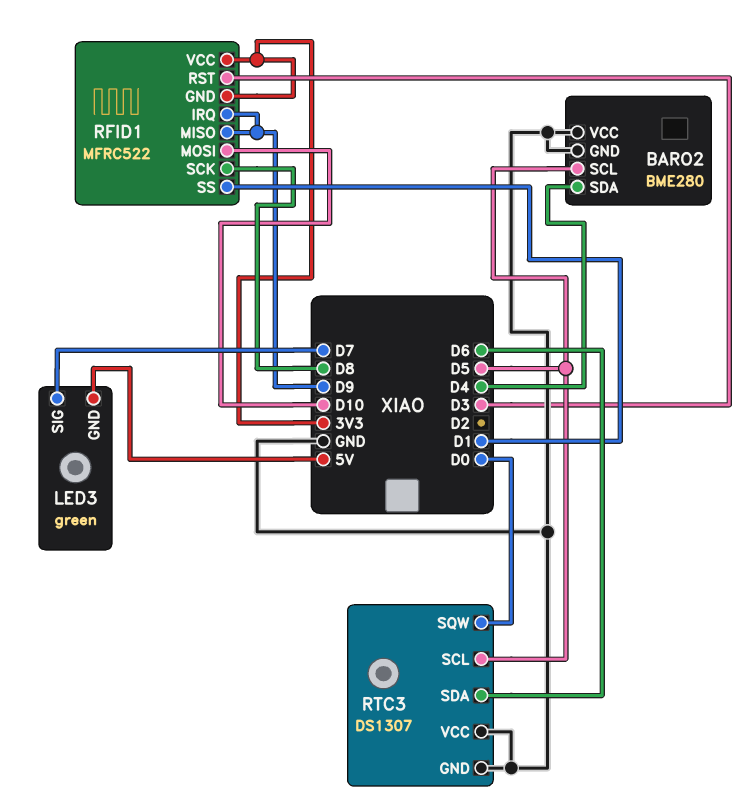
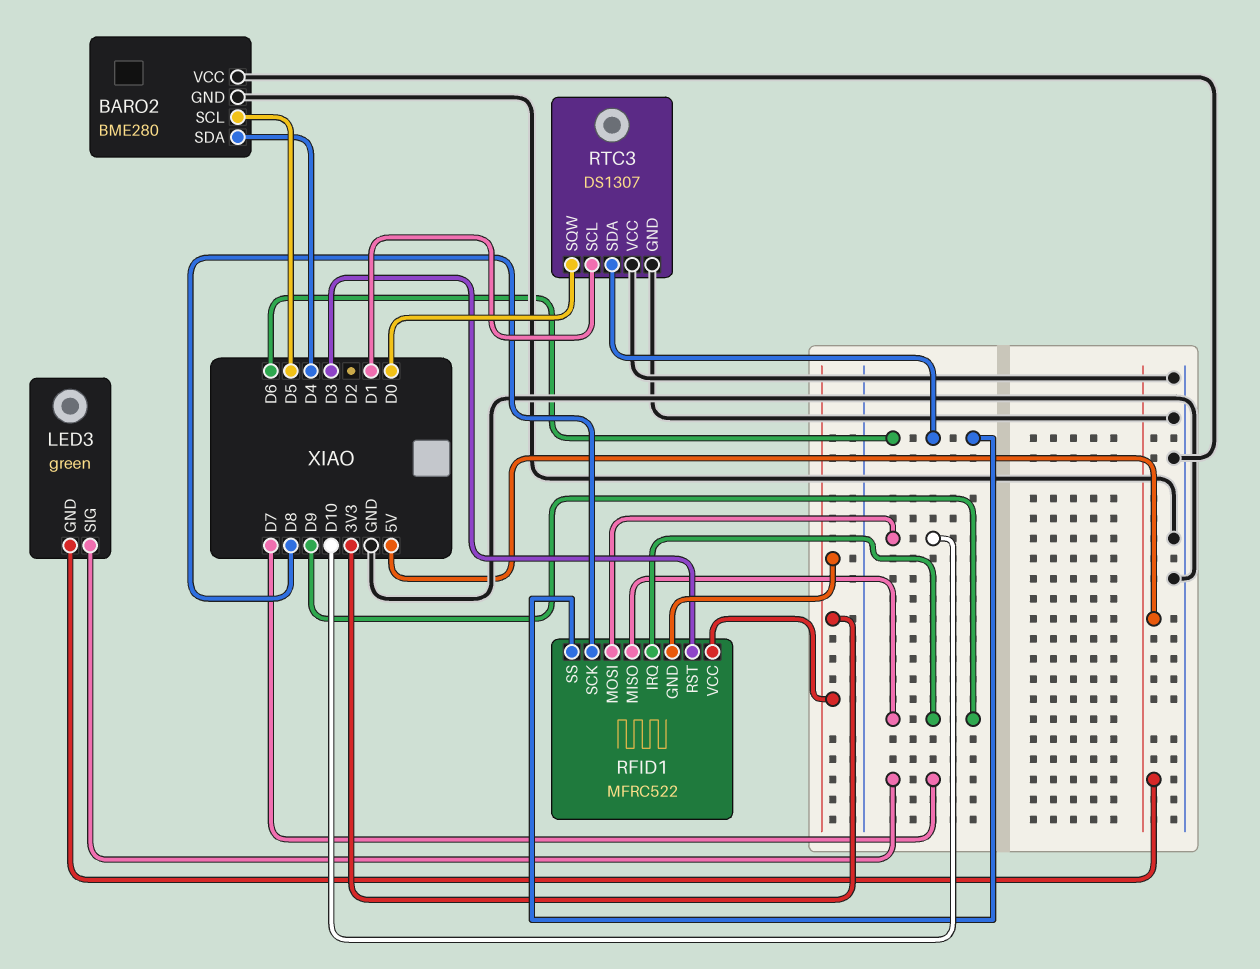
RFID1 pin SS: D1 -> D6
RTC3 pin SCL: D5 -> D1

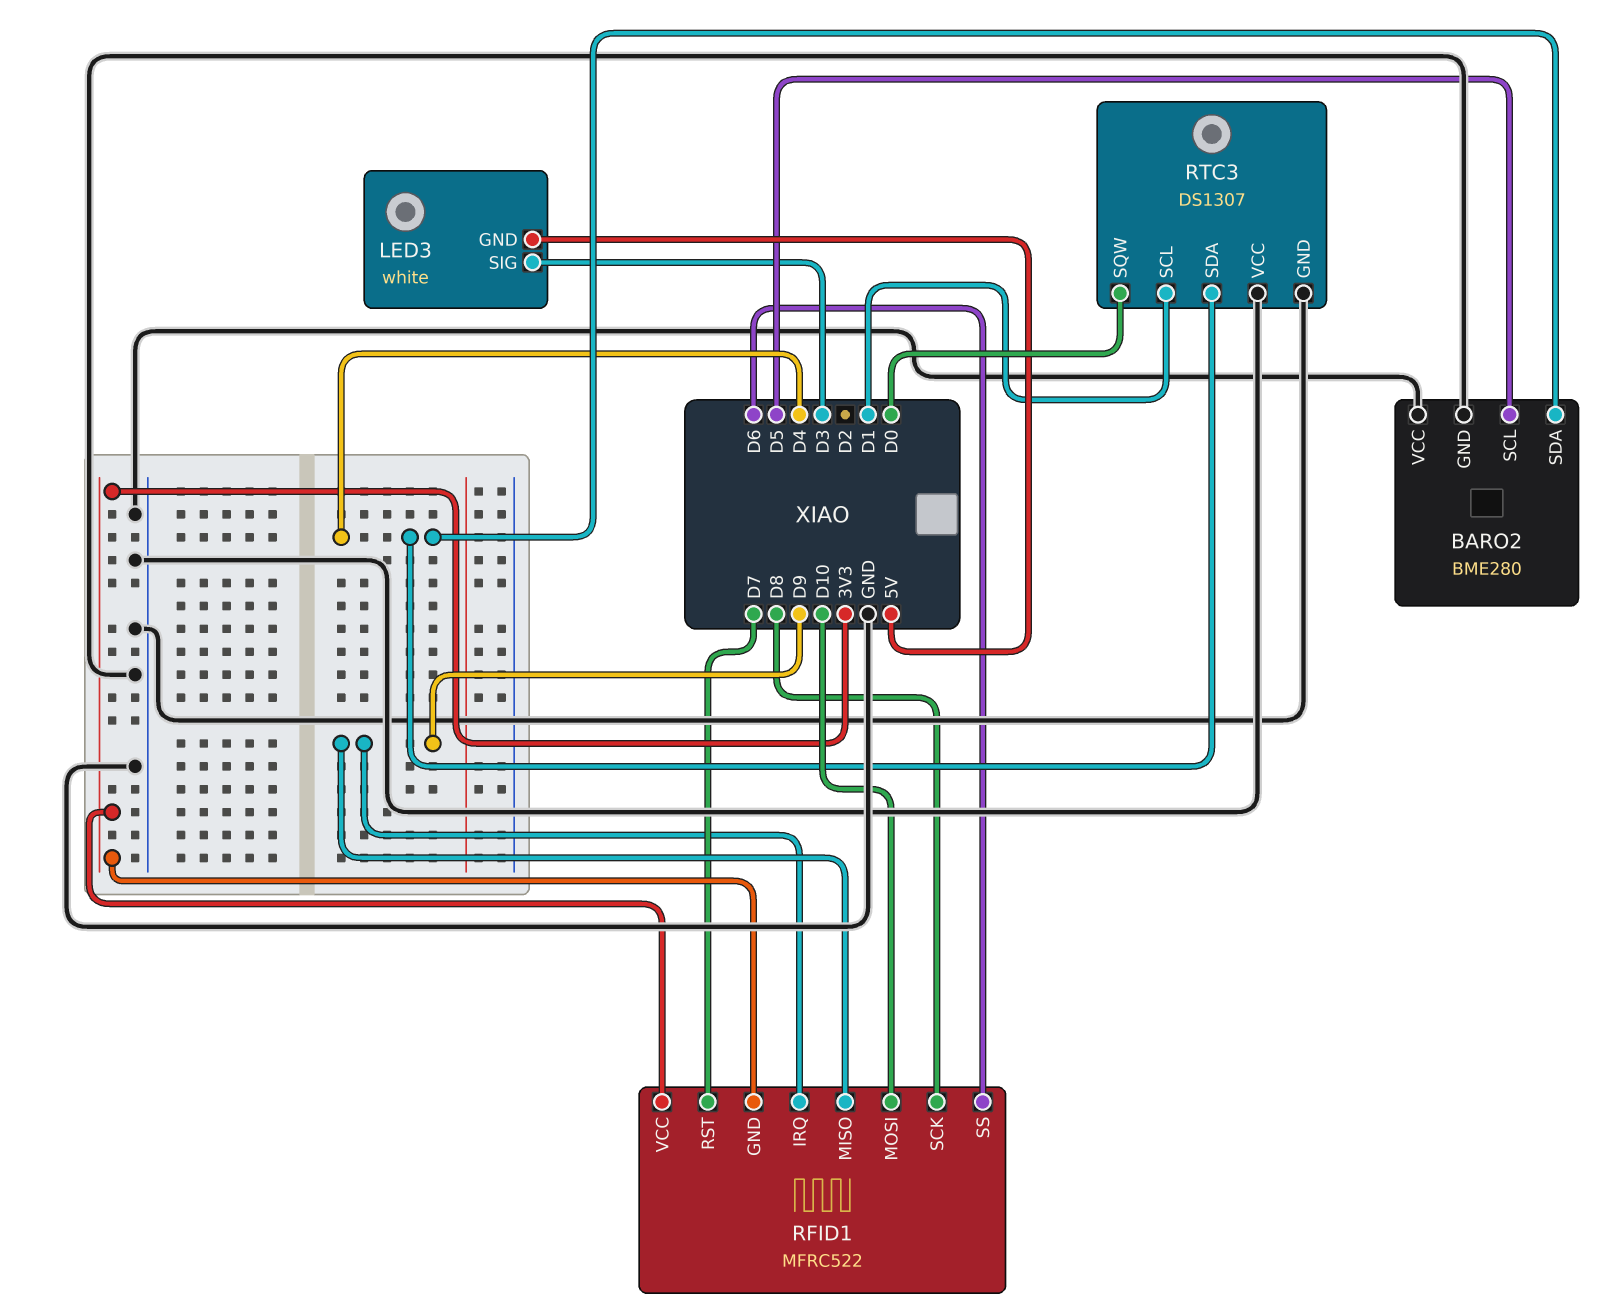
LED3: green -> white
LED3 pin SIG: D7 -> D3
RFID1 pin RST: D3 -> D7
RTC3 pin SDA: D6 -> D4

